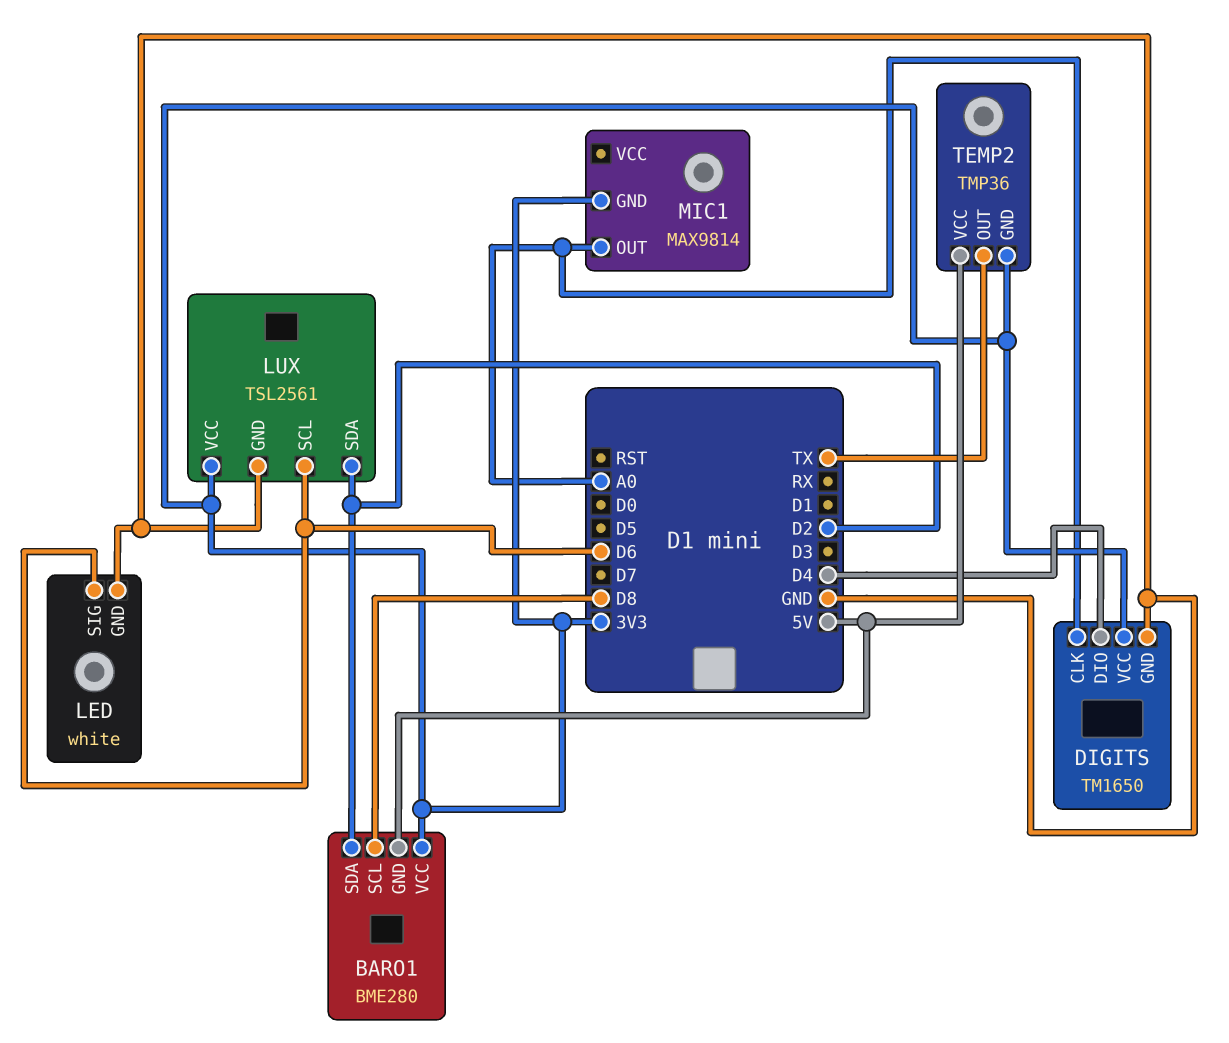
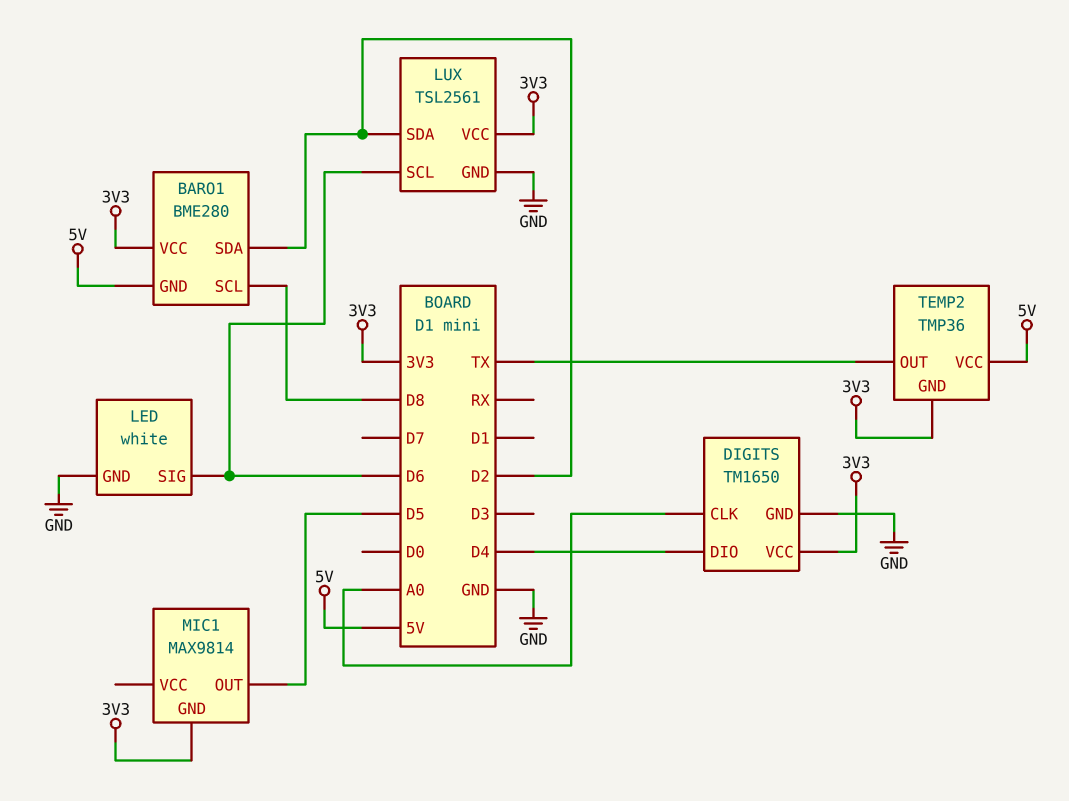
MIC1 pin OUT: A0 -> D5

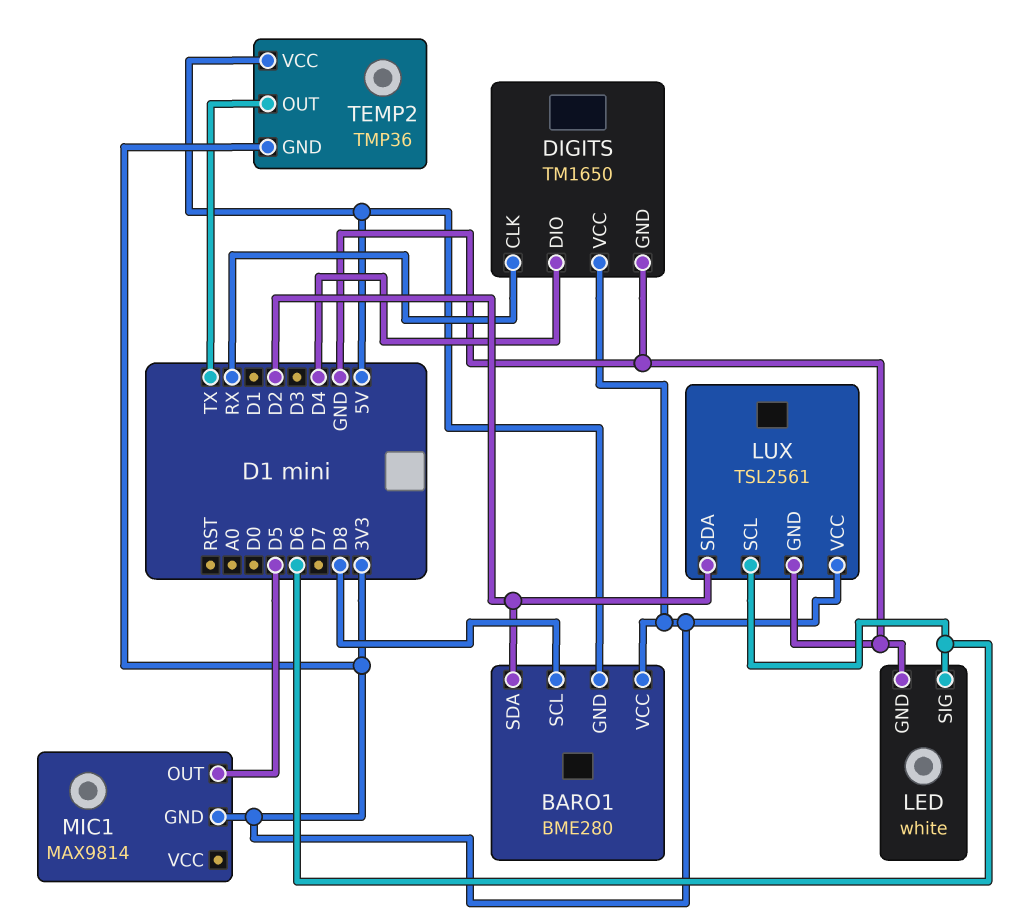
DIGITS pin CLK: A0 -> RX

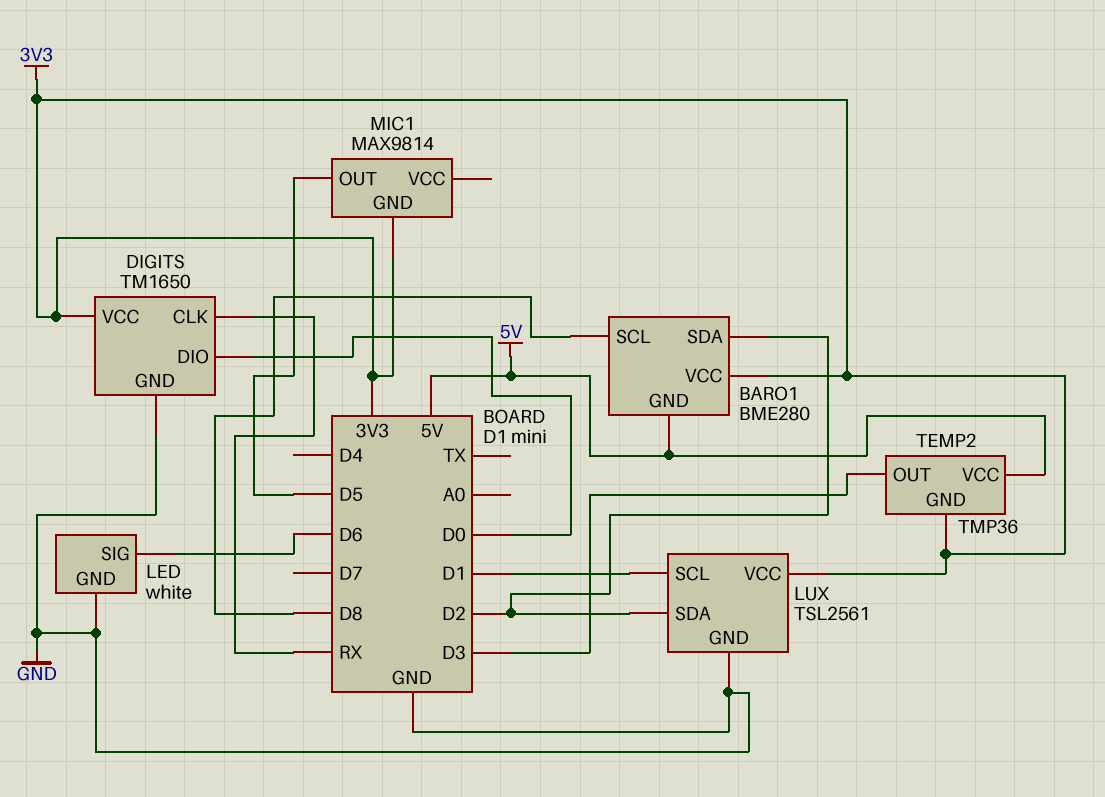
DIGITS pin DIO: D4 -> D0
LUX pin SCL: D6 -> D1
TEMP2 pin OUT: TX -> D3

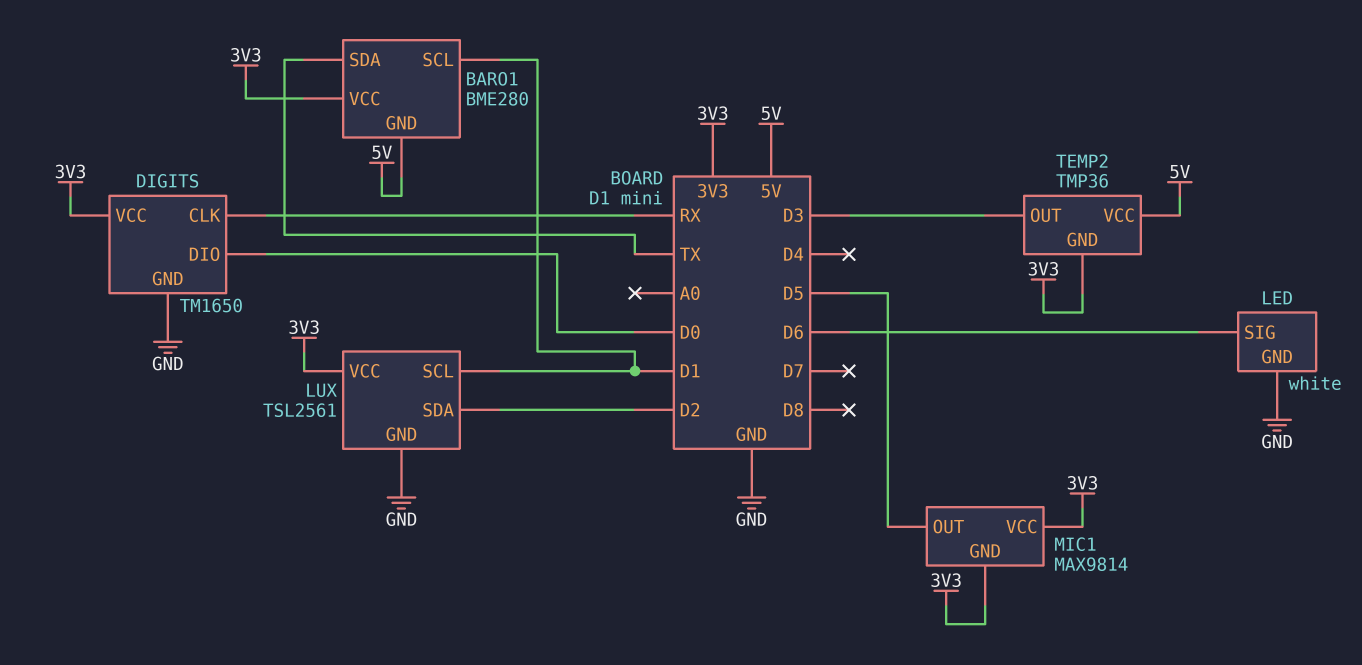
BARO1 pin SCL: D8 -> D1
BARO1 pin SDA: D2 -> TX
MIC1 pin VCC: none -> 3V3

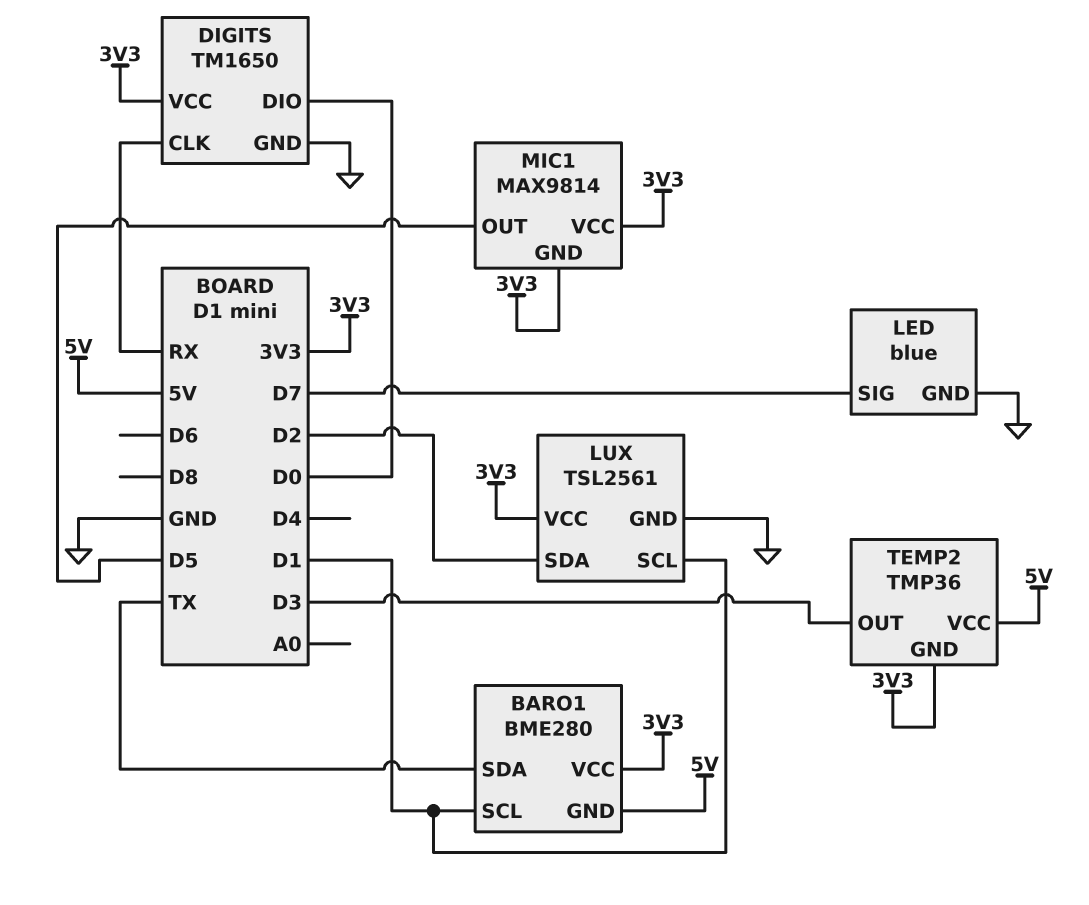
LED: white -> blue
LED pin SIG: D6 -> D7

